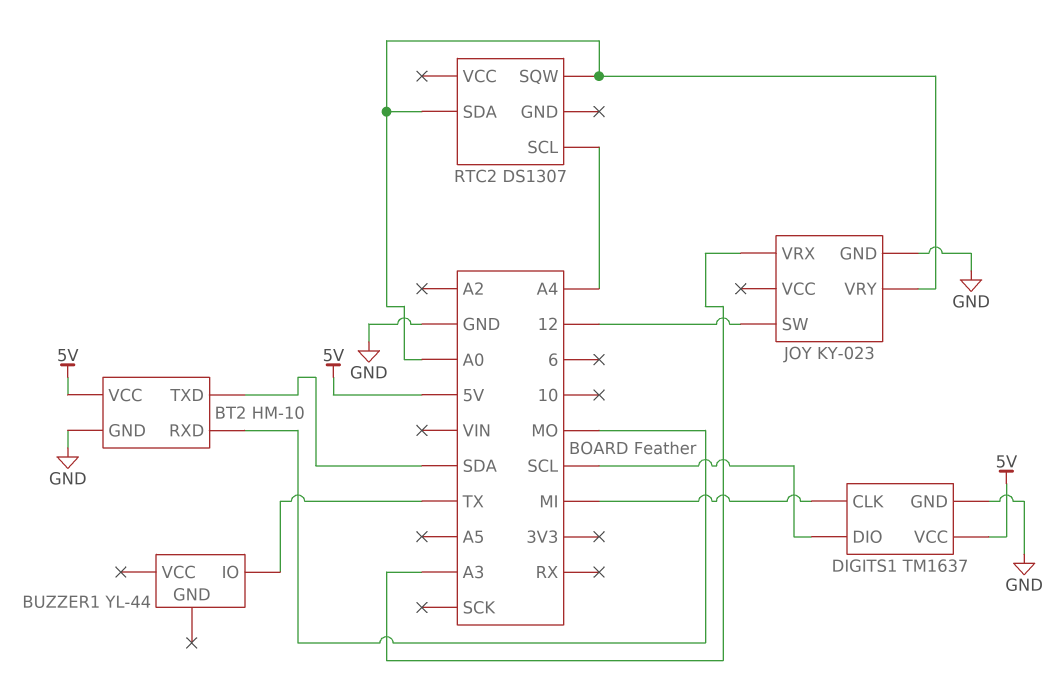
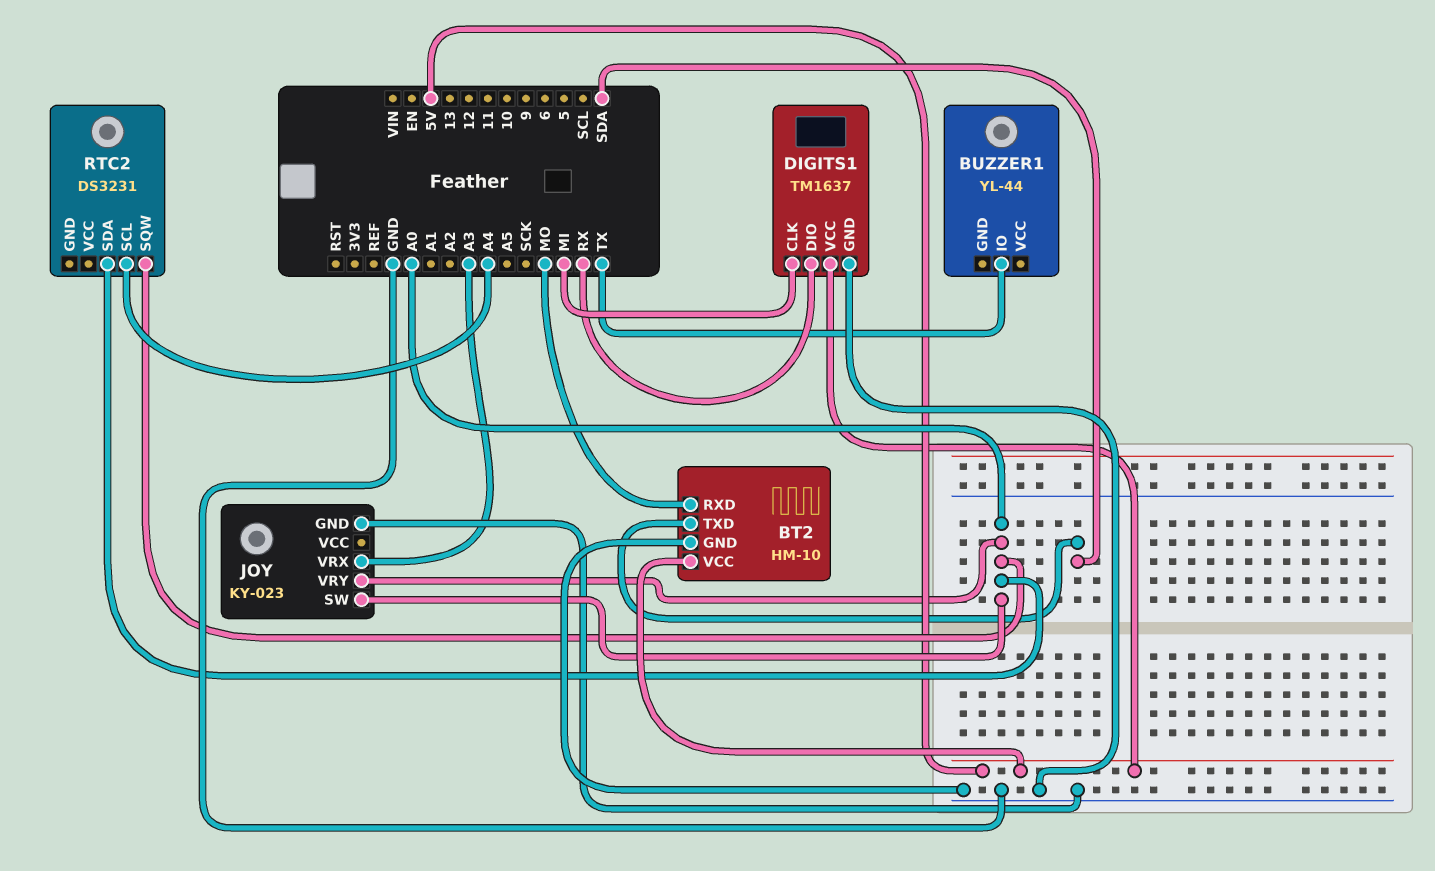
DIGITS1 pin DIO: SCL -> RX
JOY pin SW: 12 -> A0
RTC2: DS1307 -> DS3231

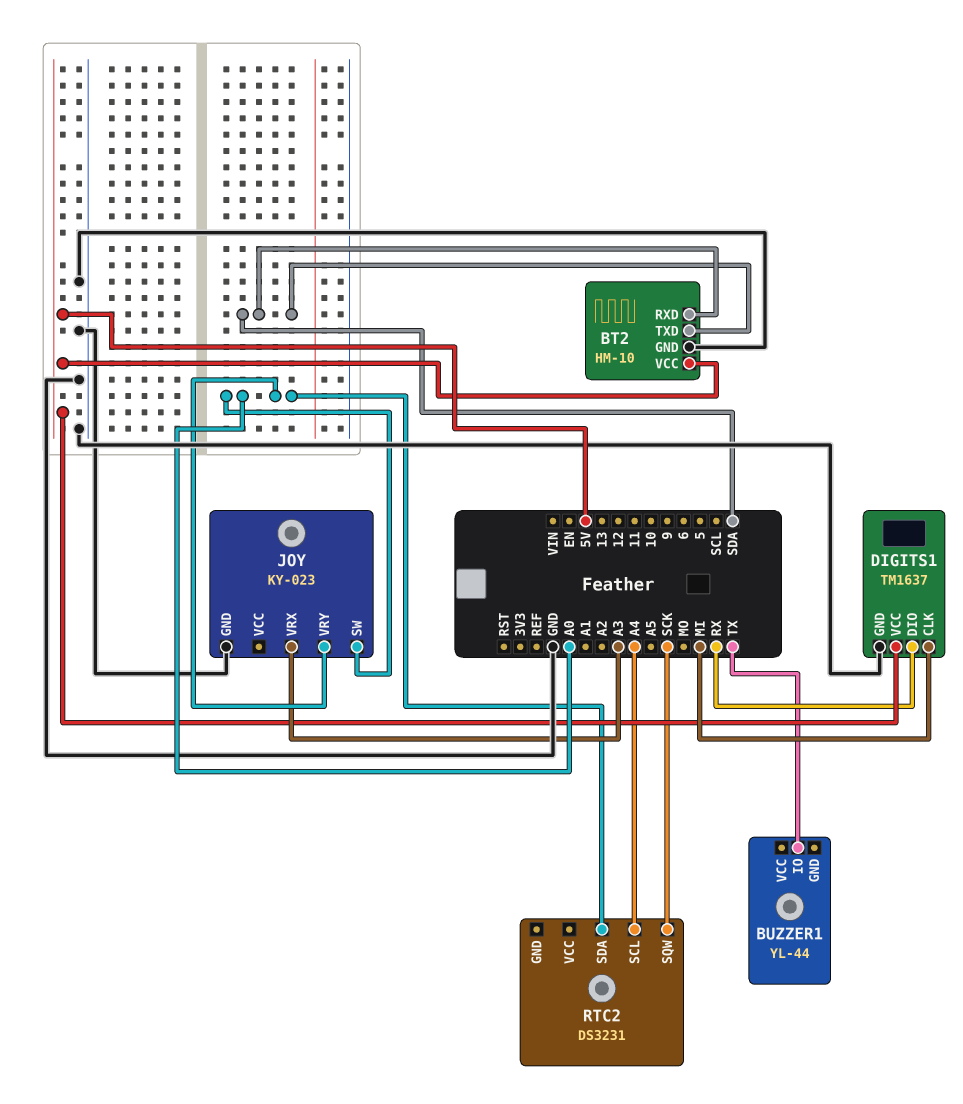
BT2 pin RXD: MO -> SDA
RTC2 pin SQW: A0 -> SCK

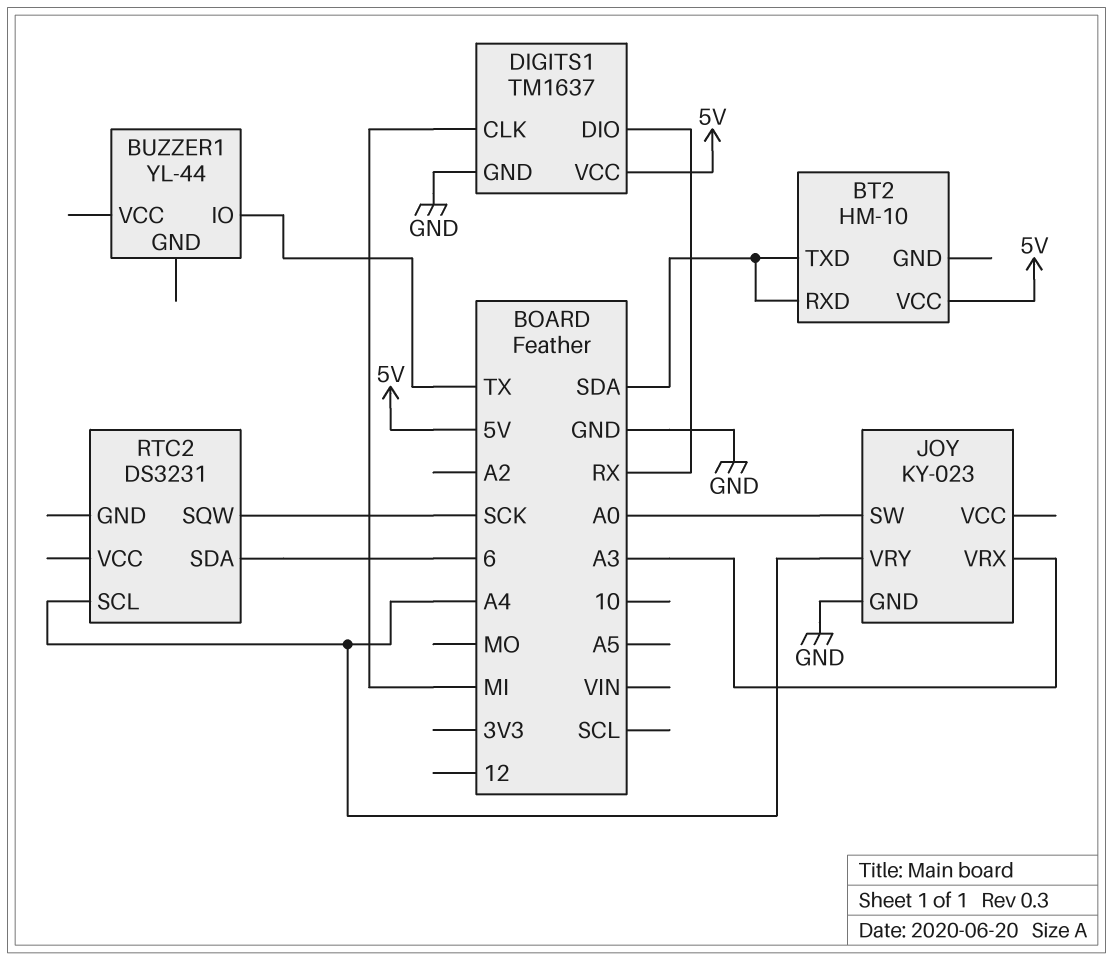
BT2 pin GND: GND -> none
JOY pin VRY: A0 -> A4
RTC2 pin SDA: A0 -> 6

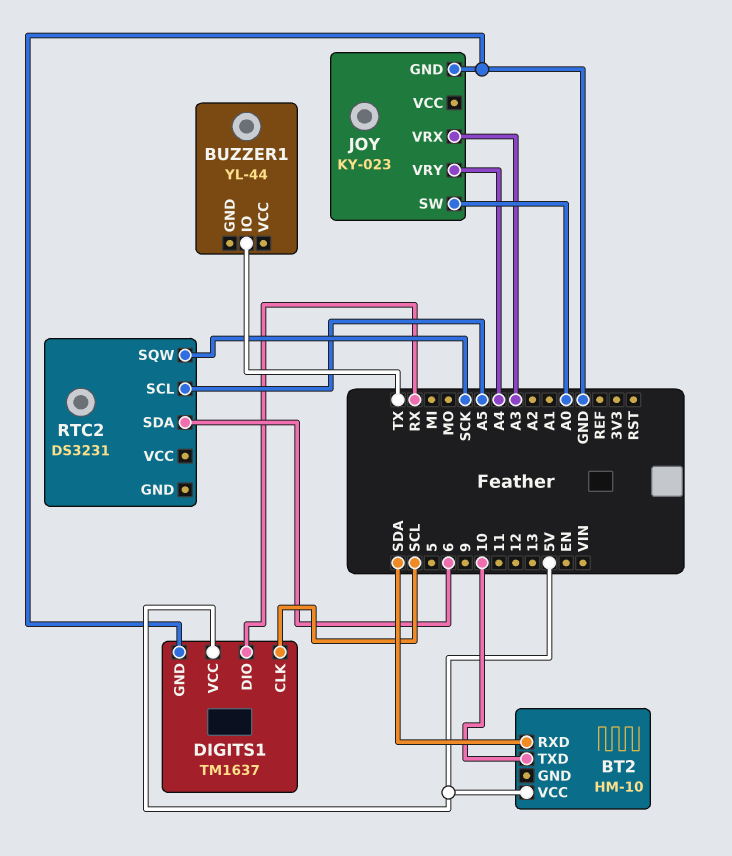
BT2 pin TXD: SDA -> 10
DIGITS1 pin CLK: MI -> SCL
RTC2 pin SCL: A4 -> A5

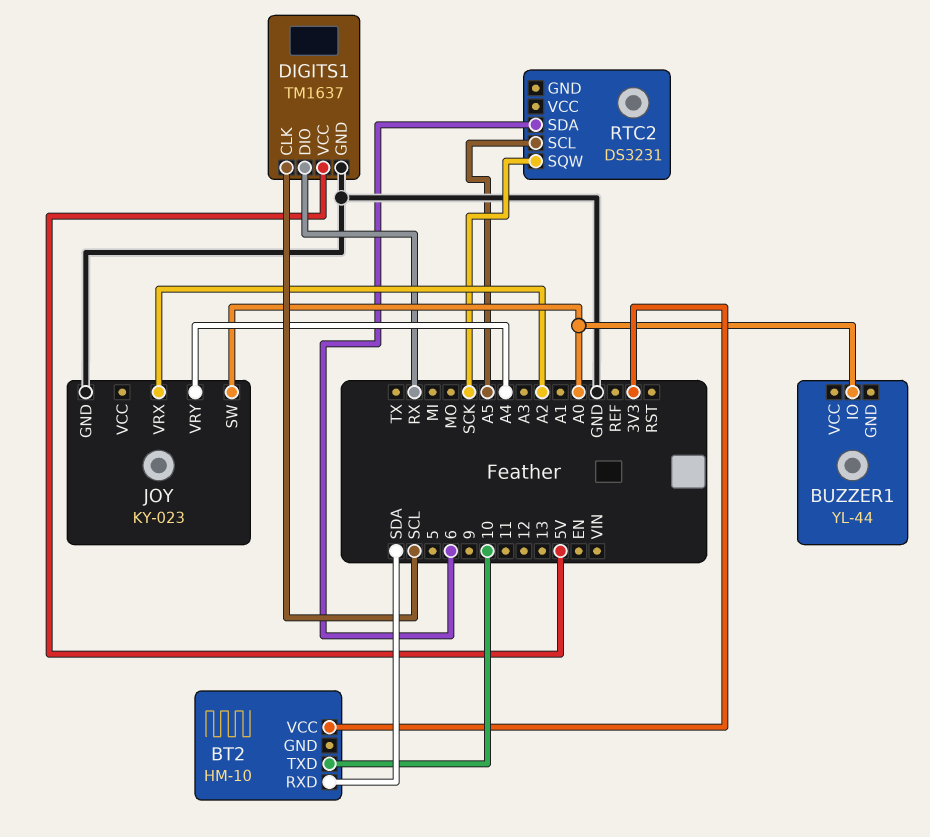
BT2 pin VCC: 5V -> 3V3
BUZZER1 pin IO: TX -> A0
JOY pin VRX: A3 -> A2

